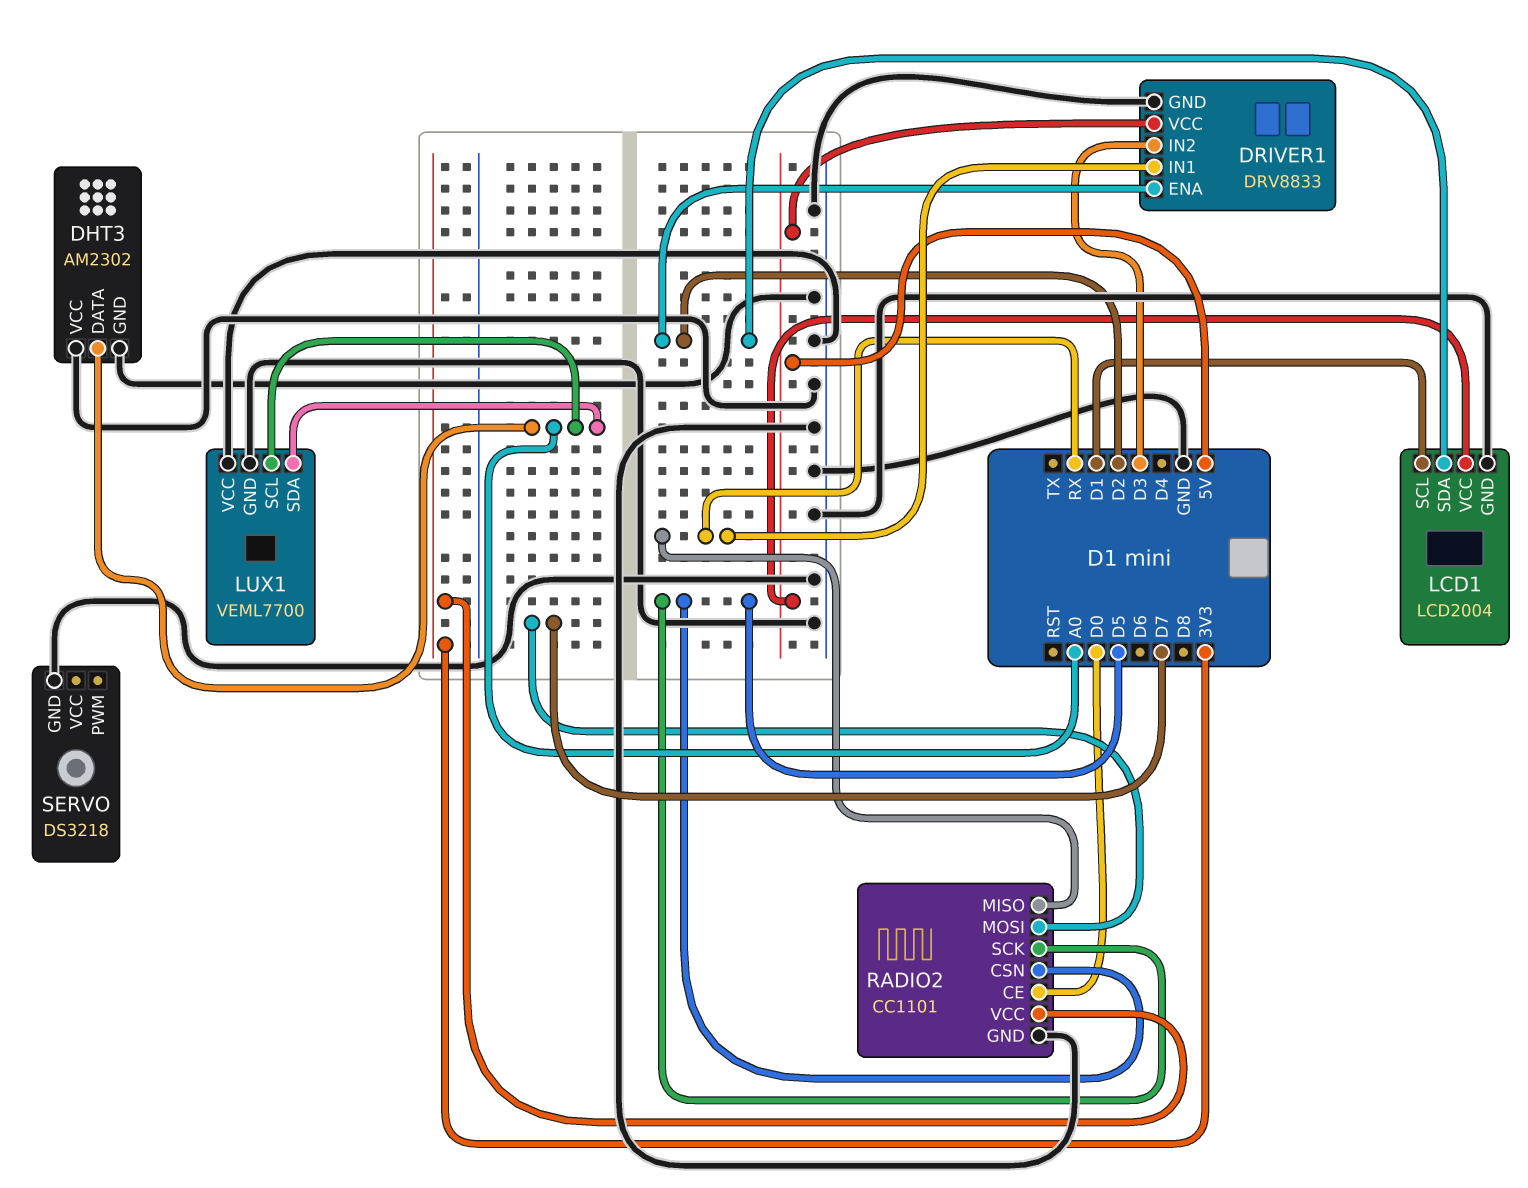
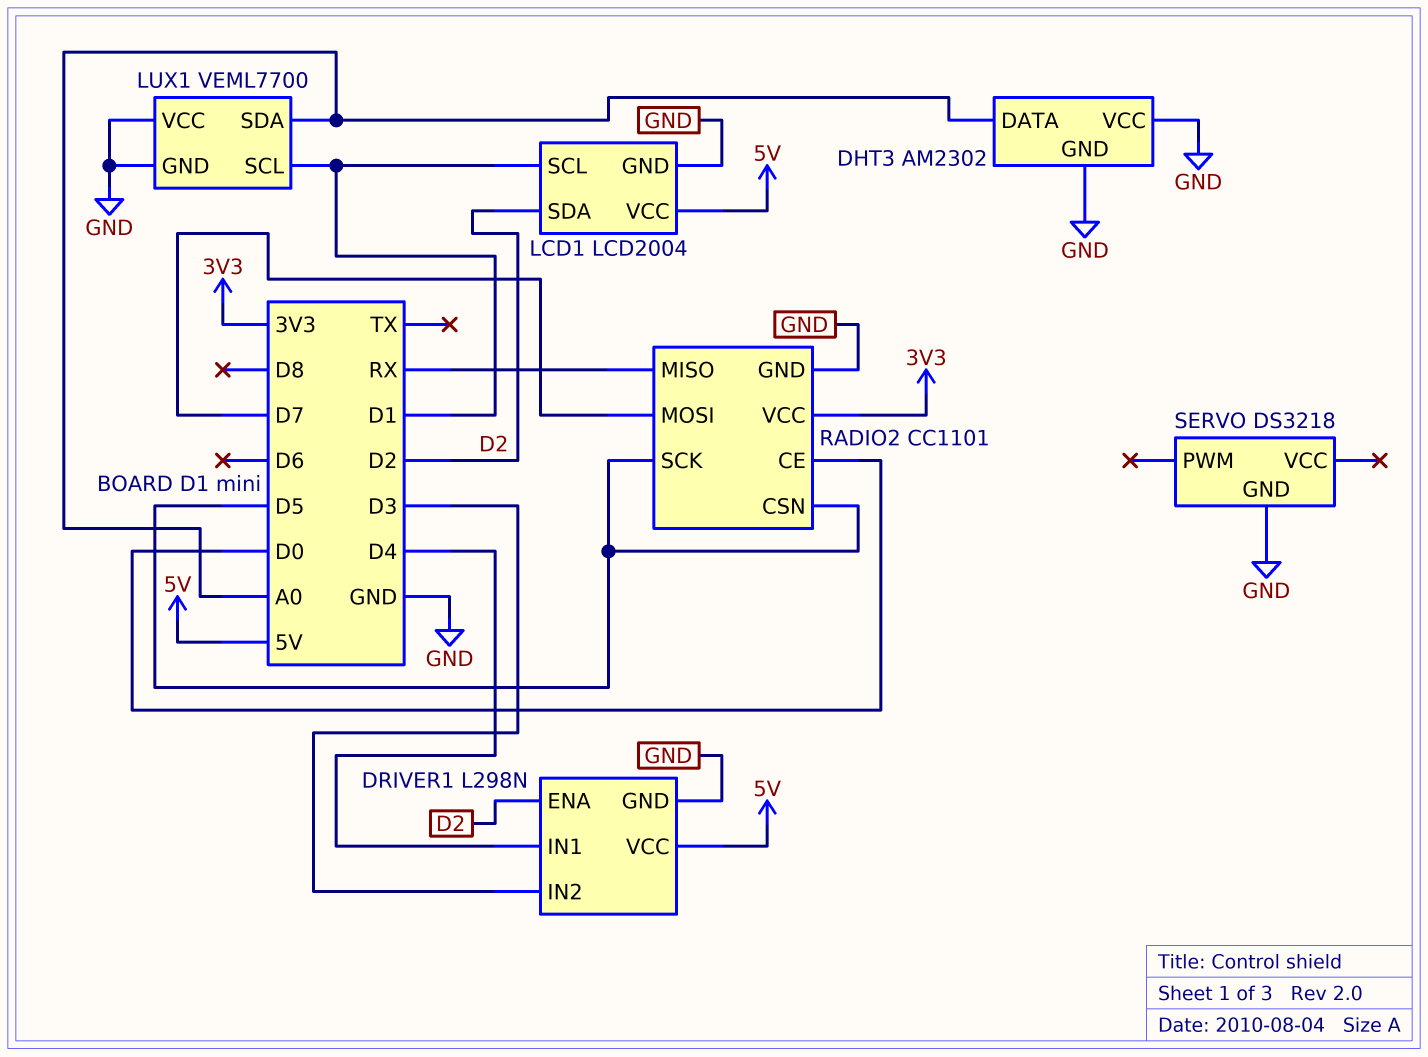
DRIVER1: DRV8833 -> L298N
DRIVER1 pin IN1: RX -> D4
LUX1 pin SCL: A0 -> D1

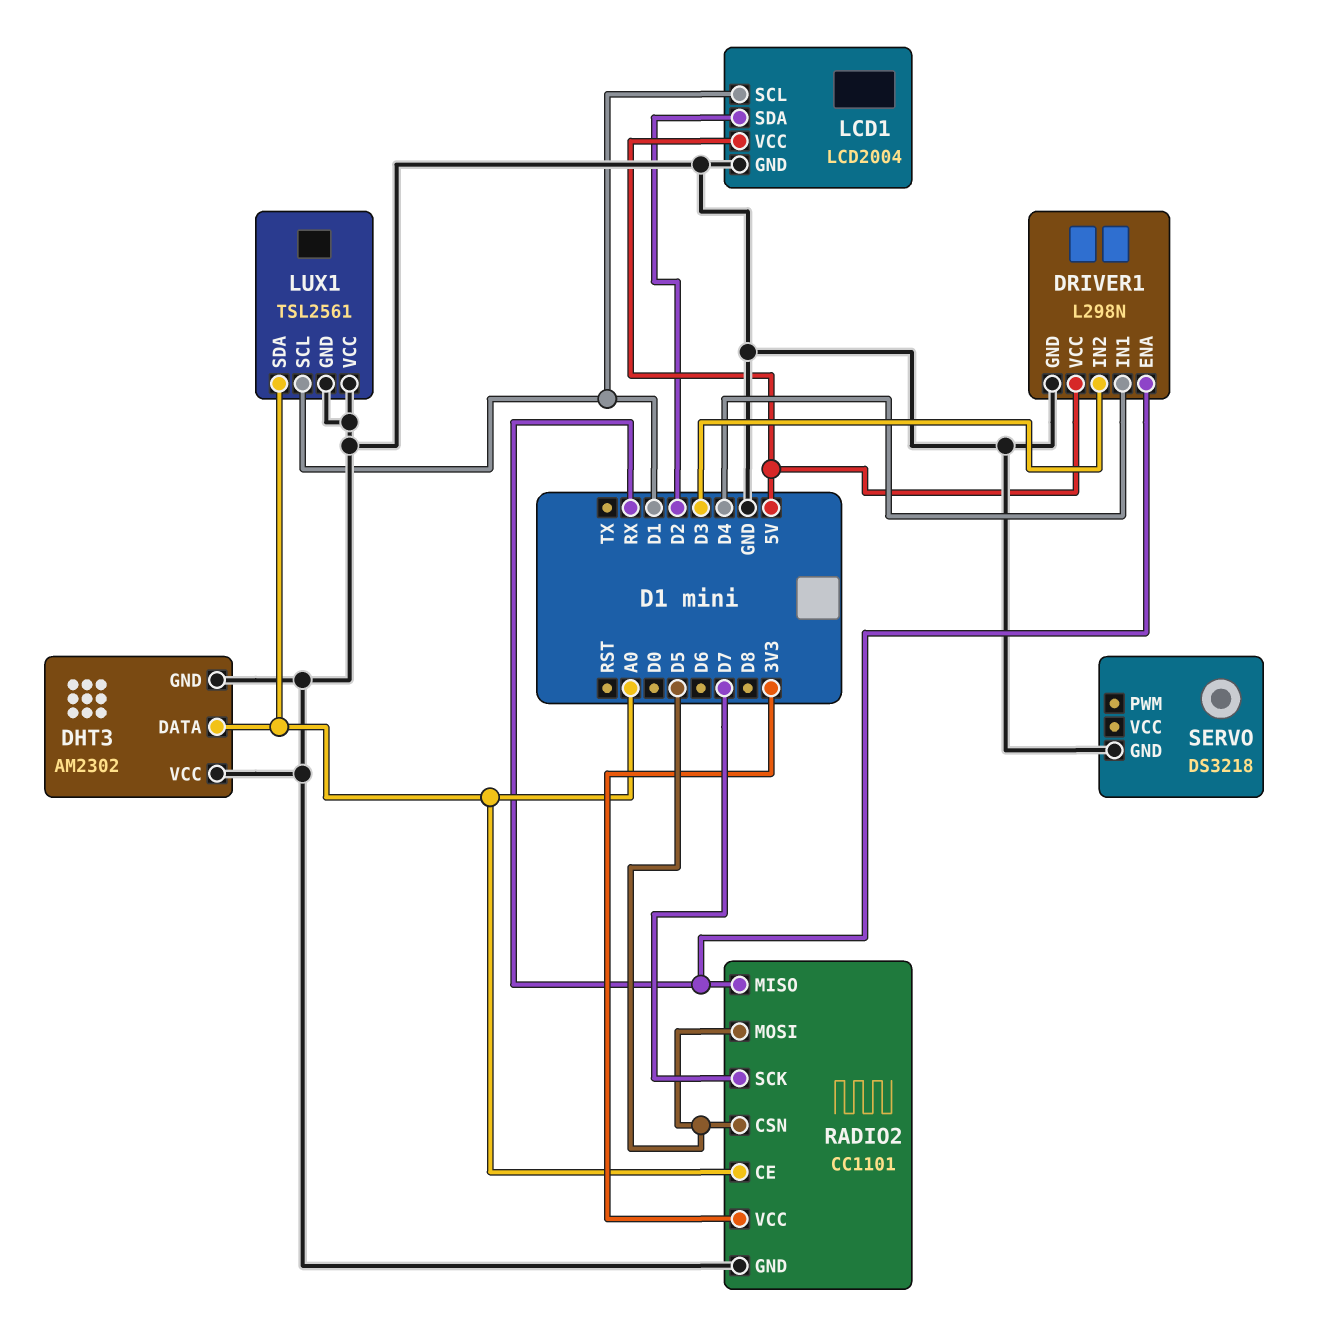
DRIVER1 pin ENA: D2 -> RX
LUX1: VEML7700 -> TSL2561
RADIO2 pin CE: D0 -> A0
RADIO2 pin MOSI: D7 -> D5
RADIO2 pin SCK: D5 -> D7

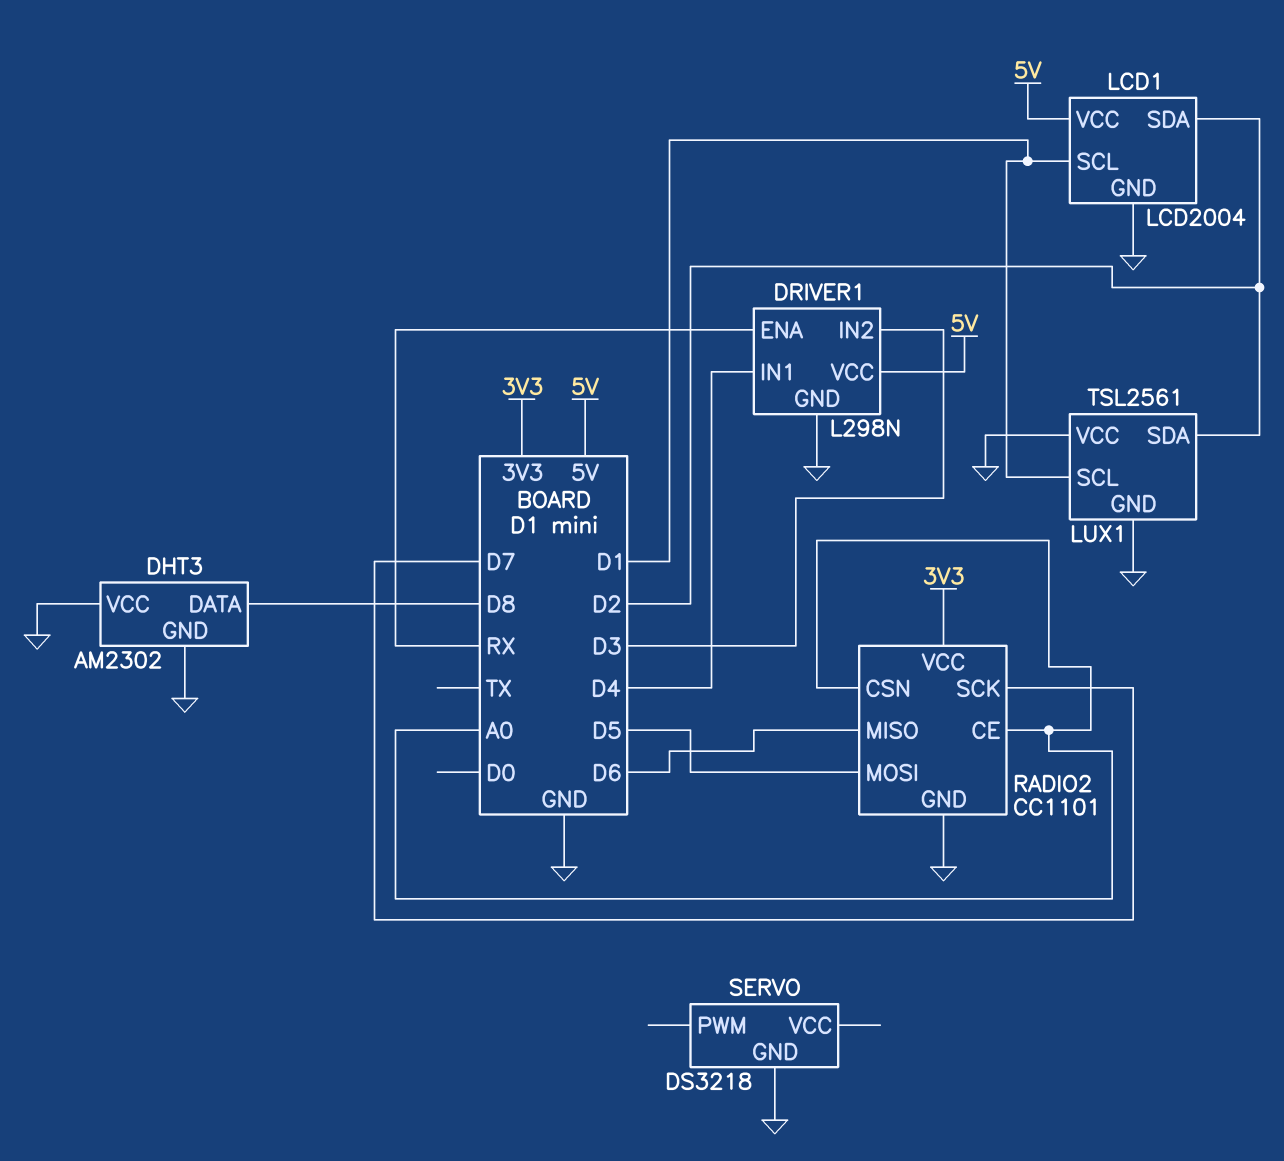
DHT3 pin DATA: A0 -> D8
LUX1 pin SDA: A0 -> D2
RADIO2 pin CSN: D5 -> A0
RADIO2 pin MISO: RX -> D6

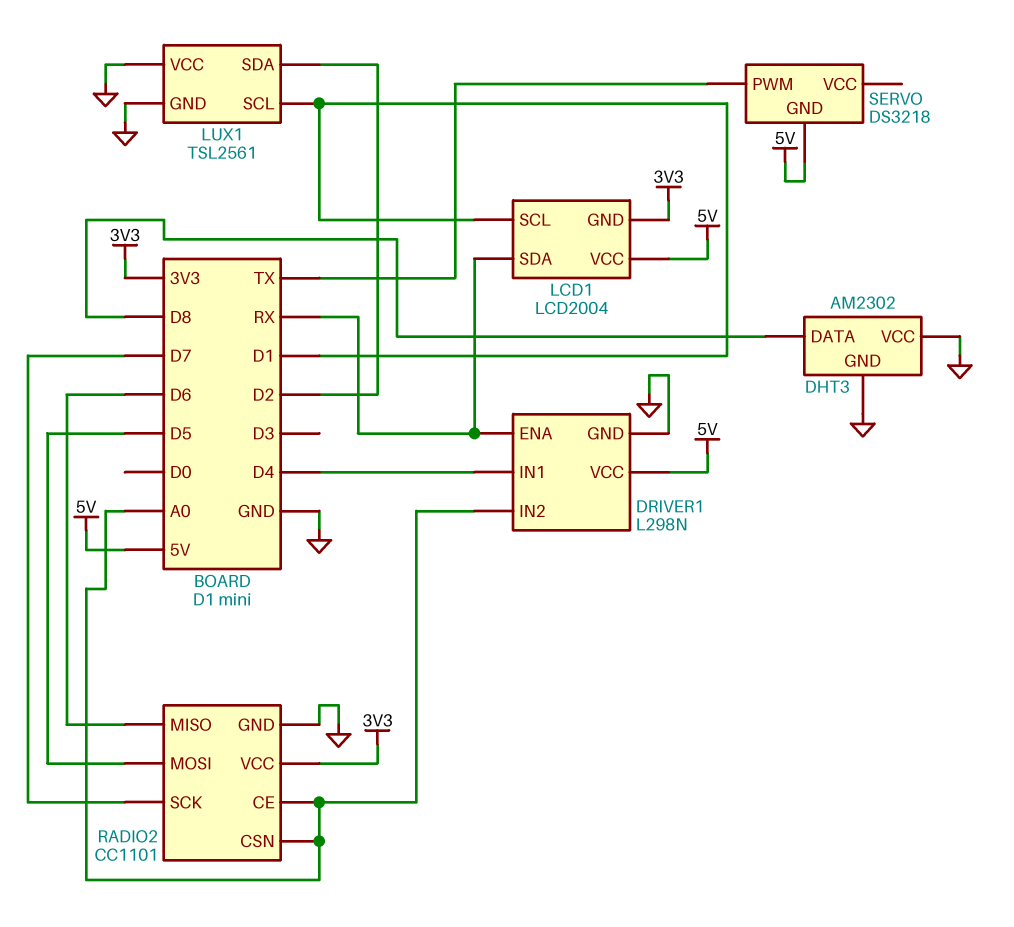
DRIVER1 pin IN2: D3 -> A0
LCD1 pin GND: GND -> 3V3
LCD1 pin SDA: D2 -> RX
SERVO pin GND: GND -> 5V
SERVO pin PWM: none -> TX

